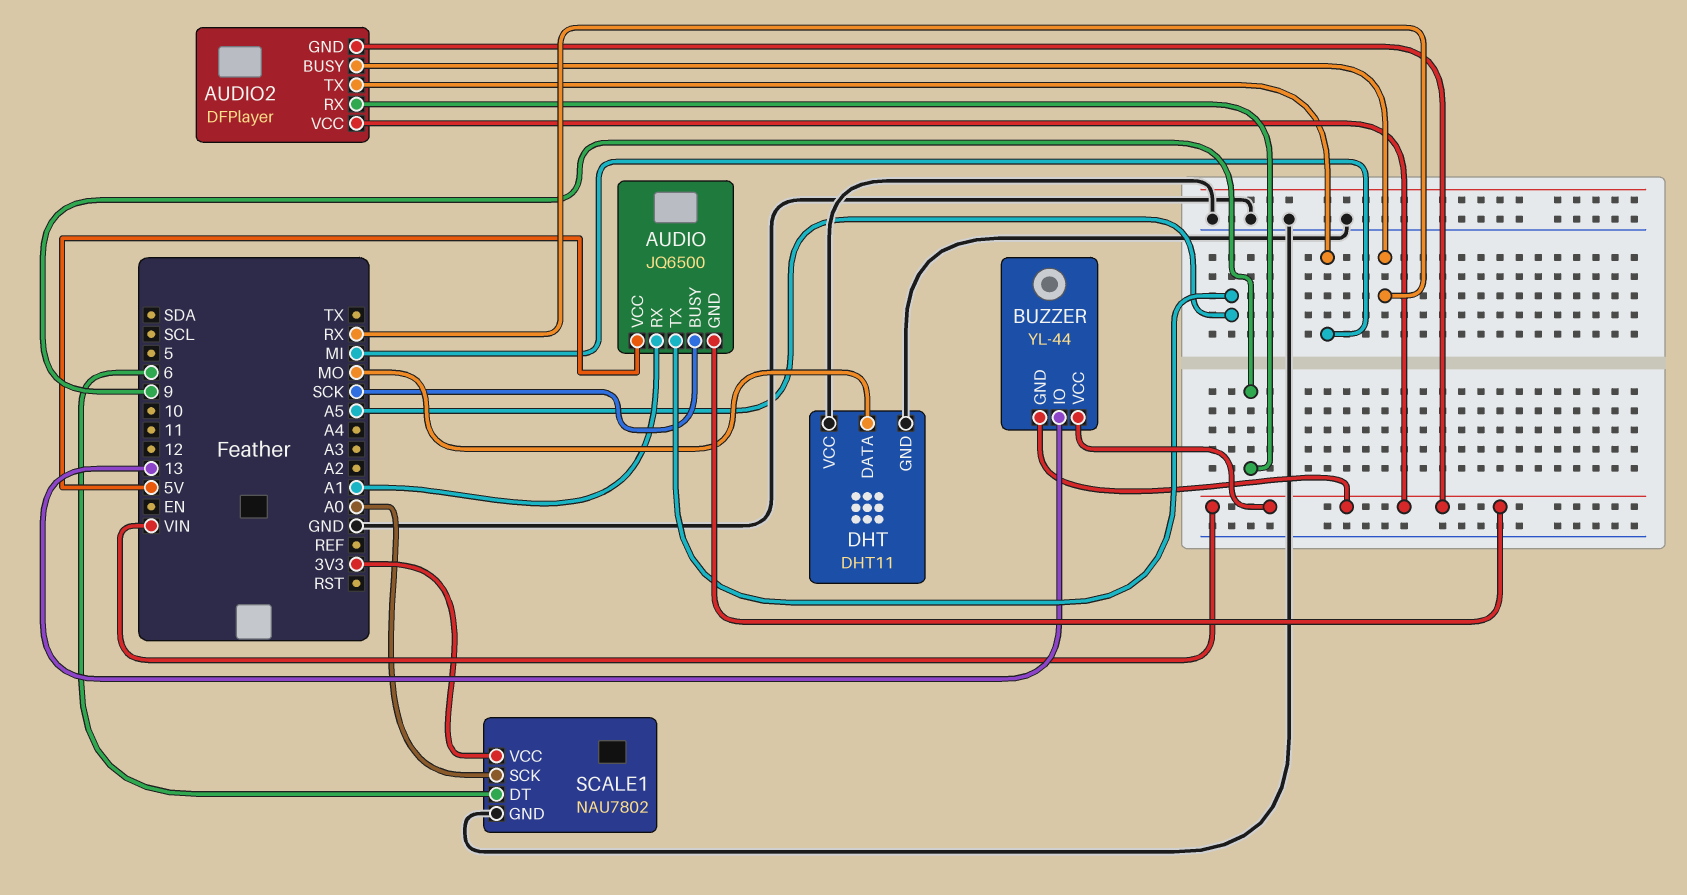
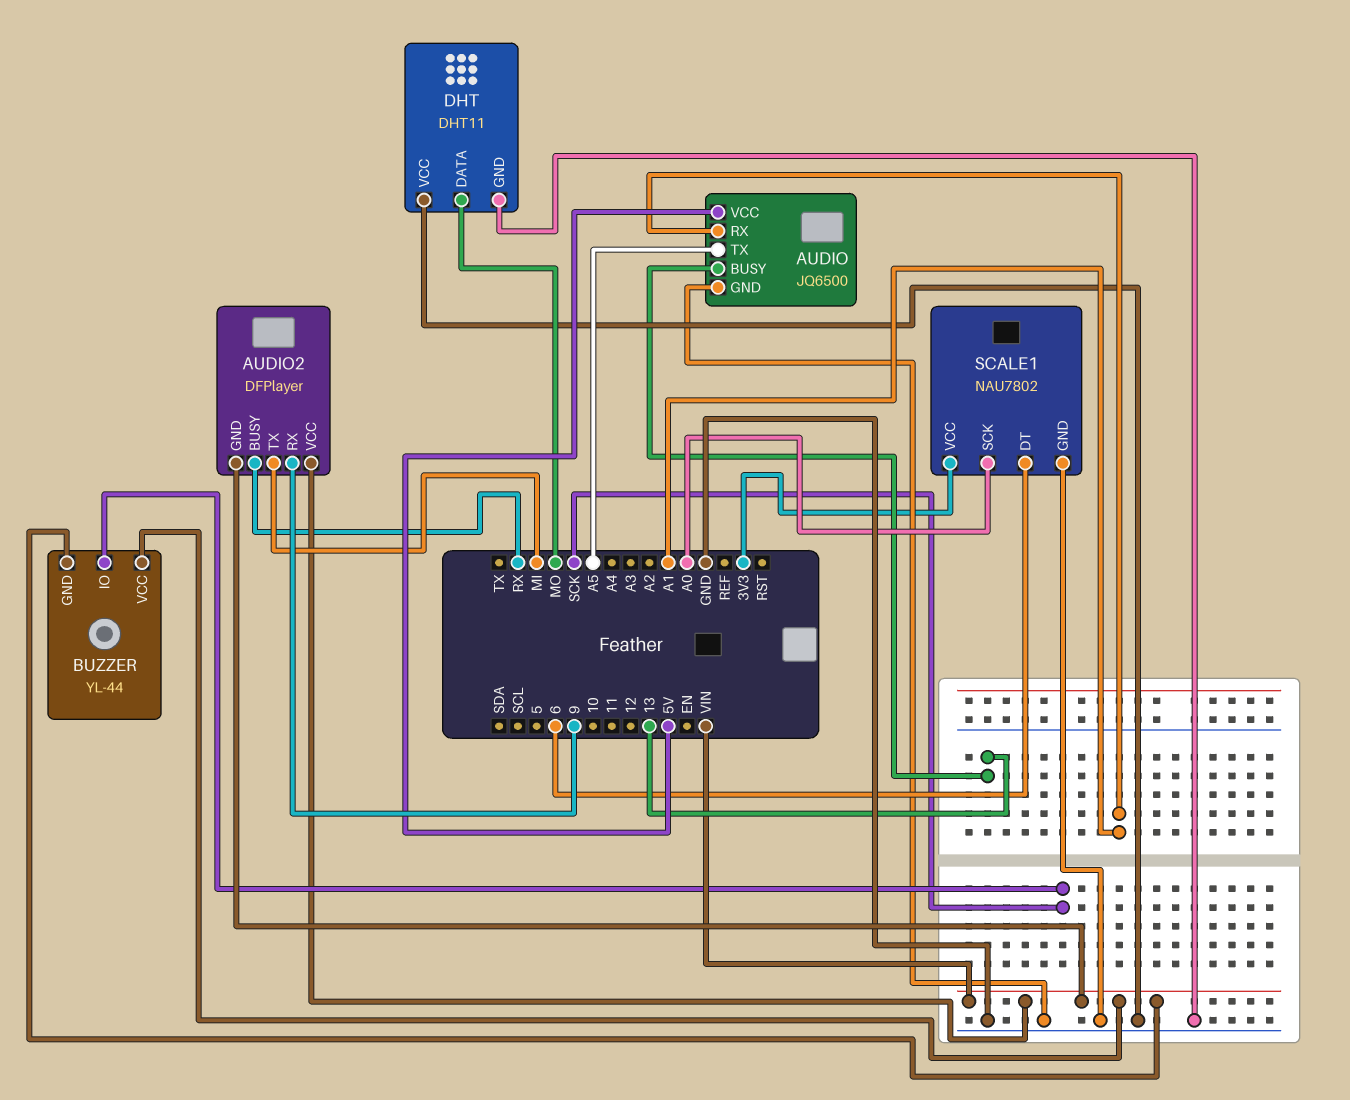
AUDIO pin BUSY: SCK -> 13
AUDIO pin GND: VIN -> GND
BUZZER pin IO: 13 -> SCK

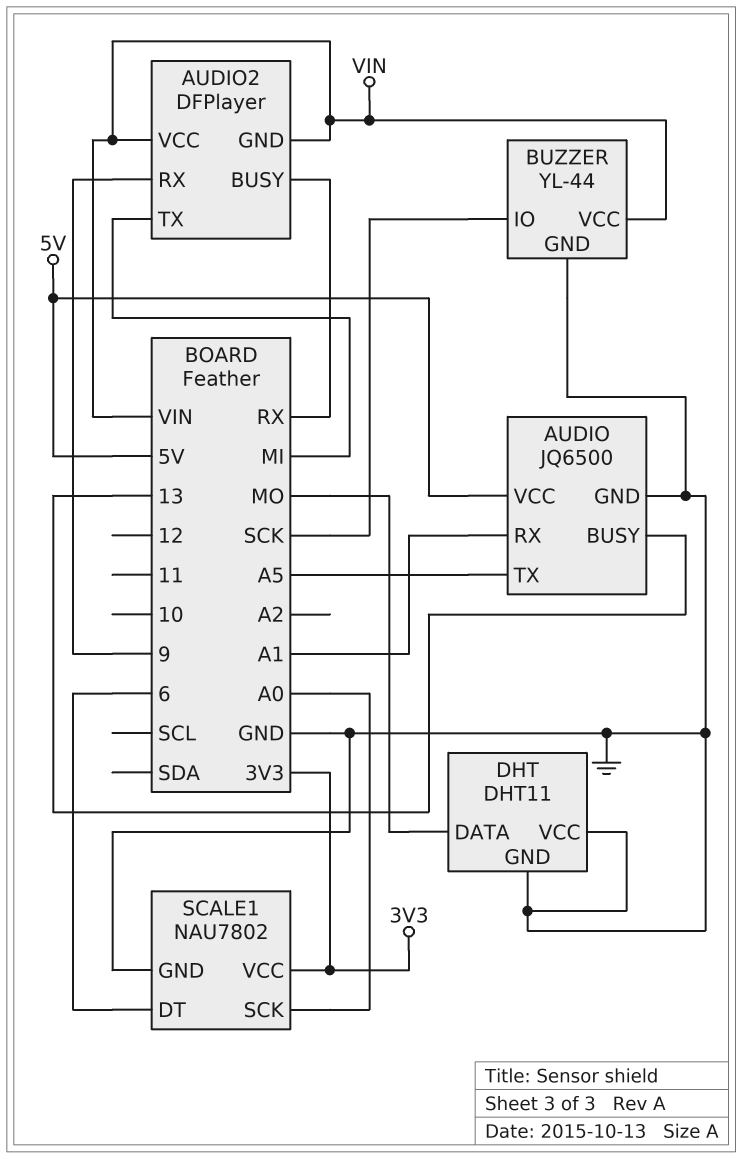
BUZZER pin GND: VIN -> GND

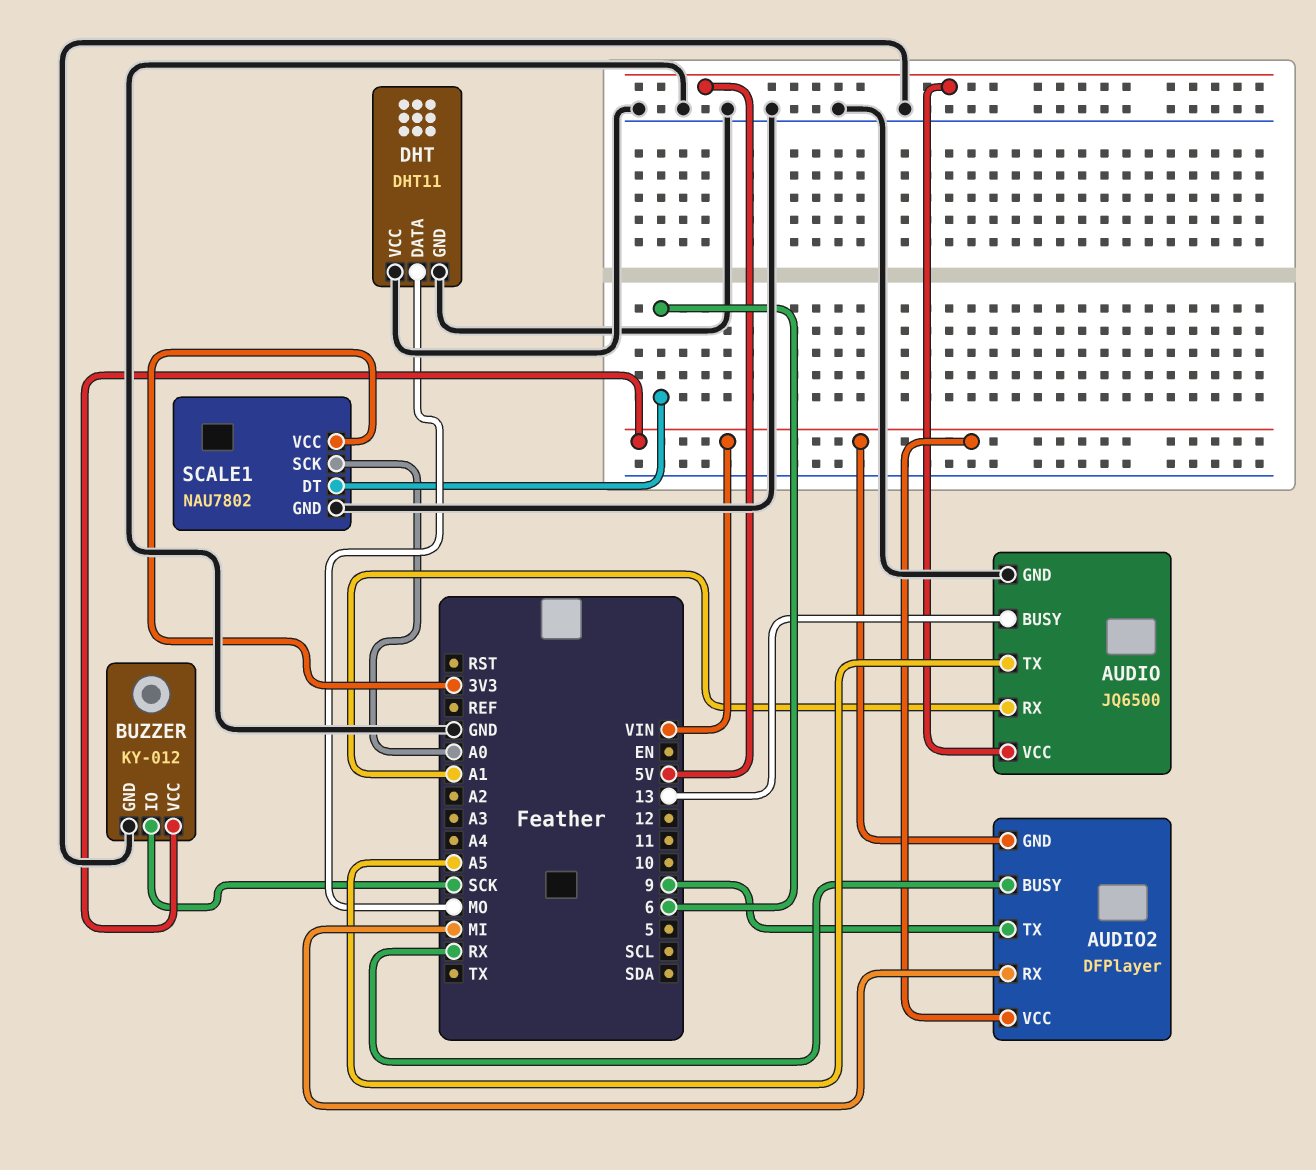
AUDIO2 pin RX: 9 -> MI
AUDIO2 pin TX: MI -> 9
BUZZER: YL-44 -> KY-012

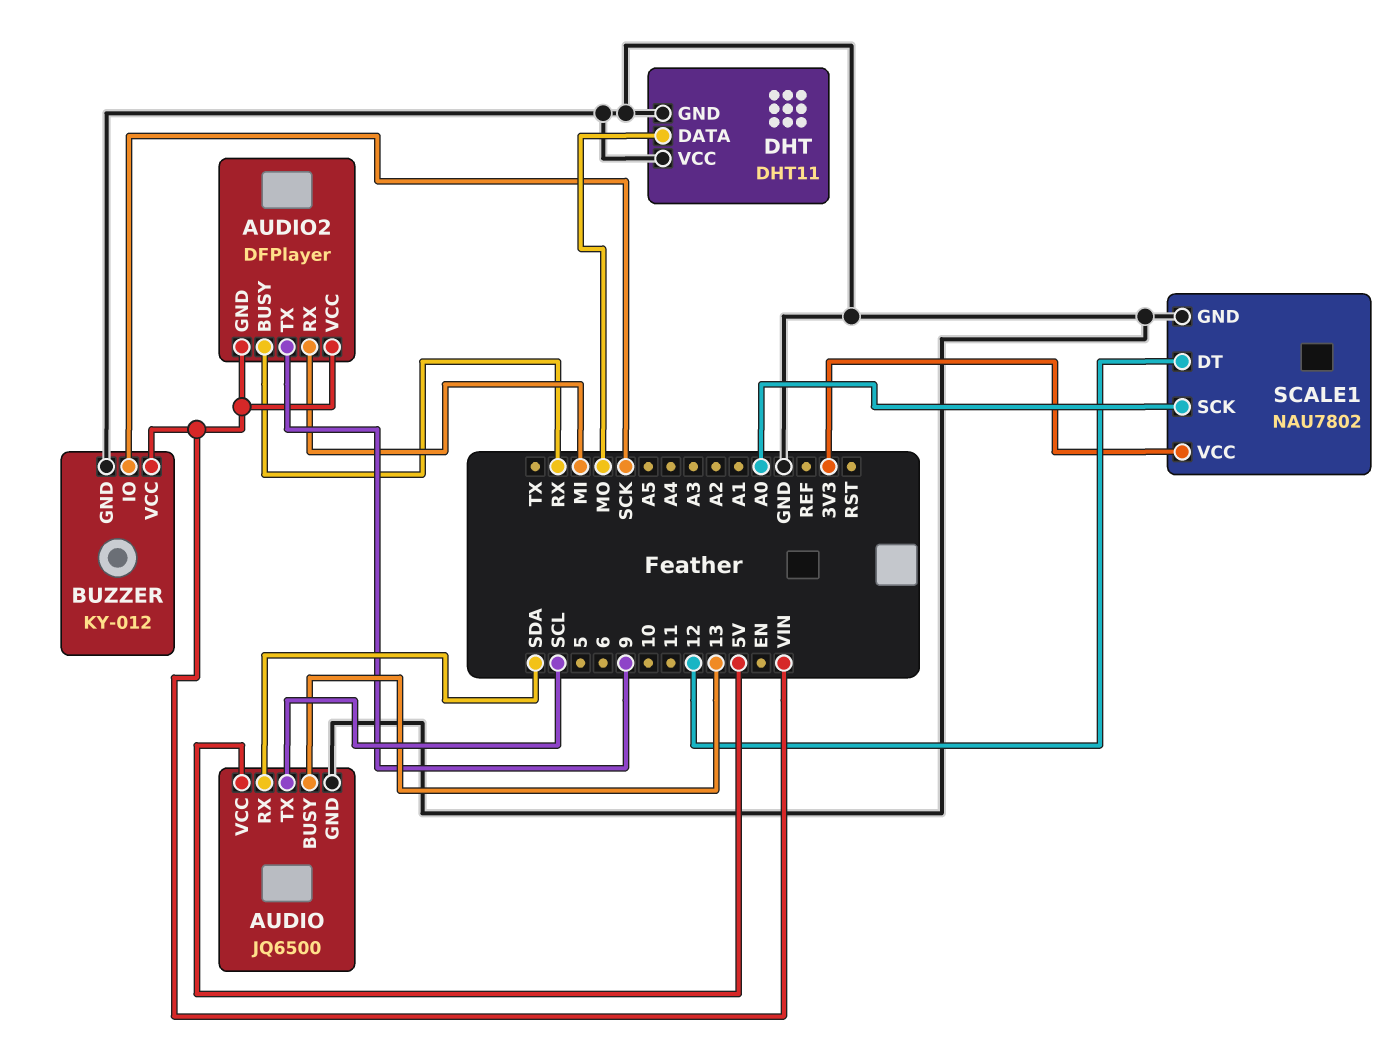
AUDIO pin RX: A1 -> SDA
AUDIO pin TX: A5 -> SCL
SCALE1 pin DT: 6 -> 12

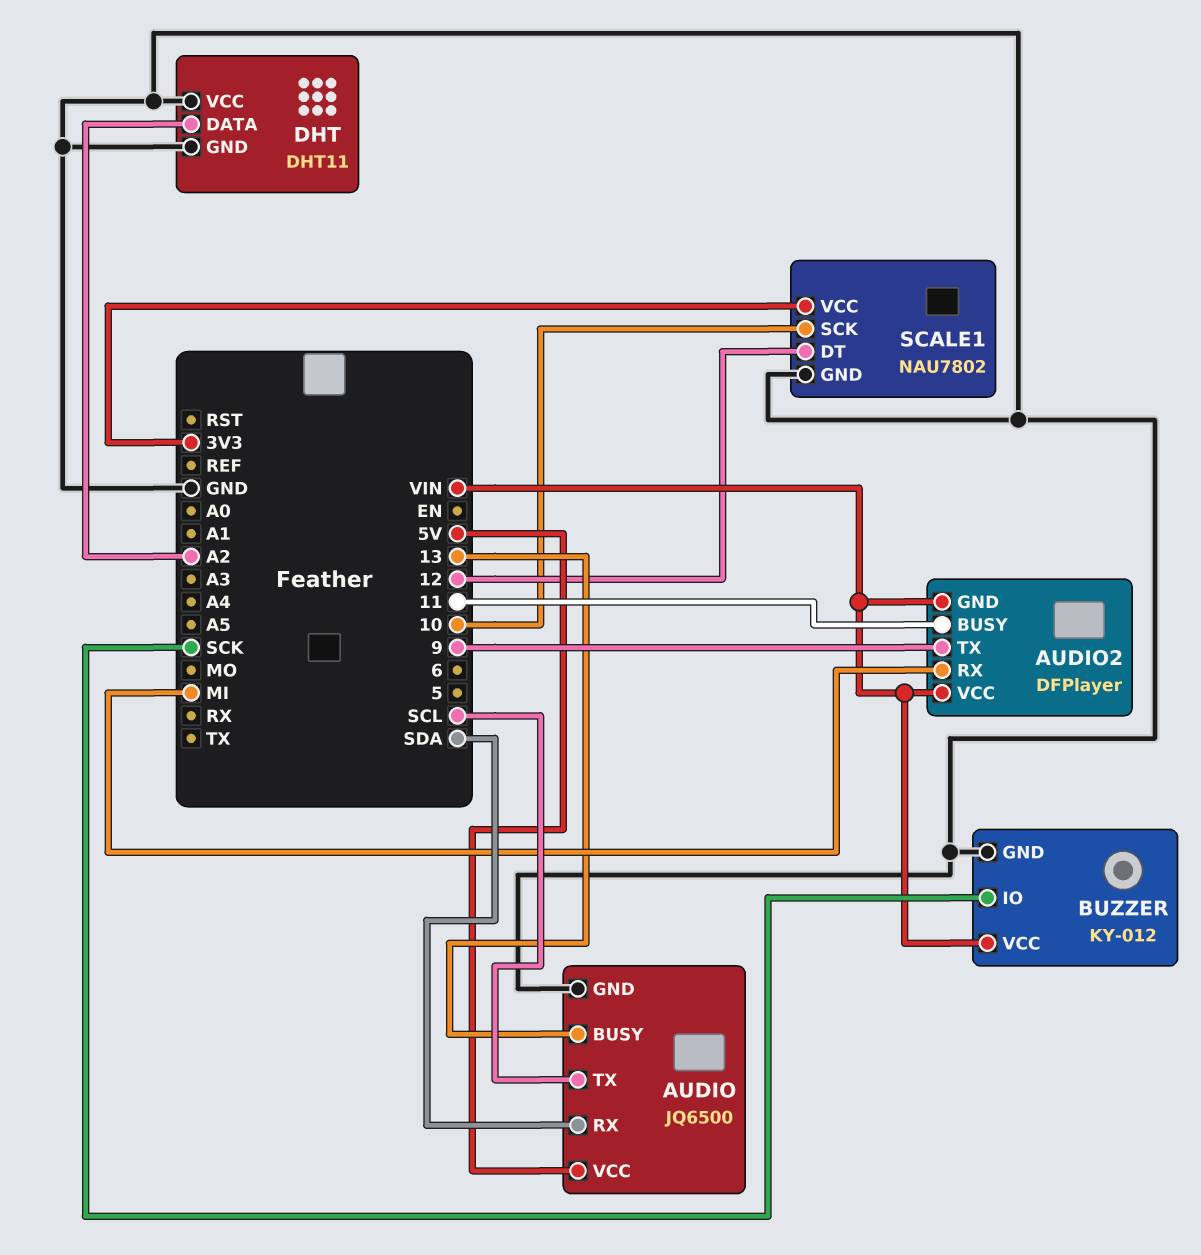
AUDIO2 pin BUSY: RX -> 11
DHT pin DATA: MO -> A2
SCALE1 pin SCK: A0 -> 10

